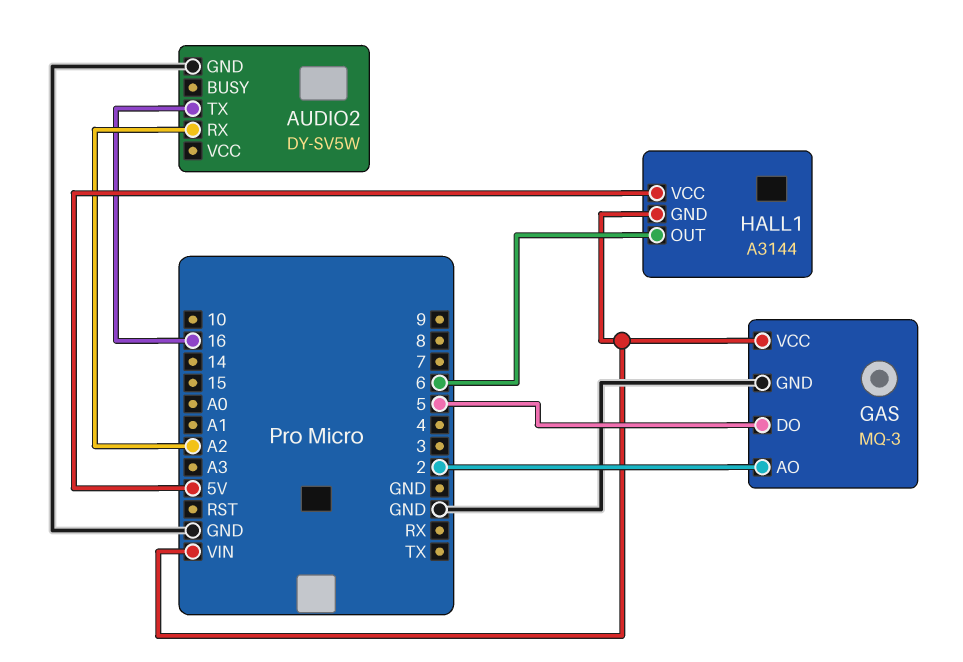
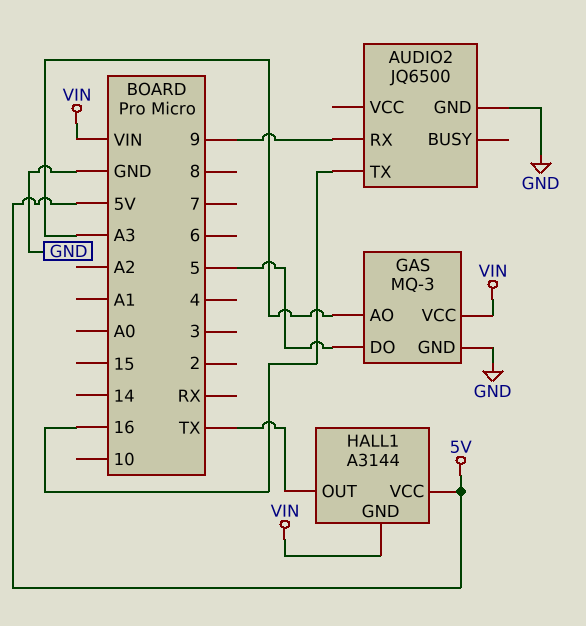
AUDIO2: DY-SV5W -> JQ6500
AUDIO2 pin RX: A2 -> 9
GAS pin AO: 2 -> A3
HALL1 pin OUT: 6 -> TX

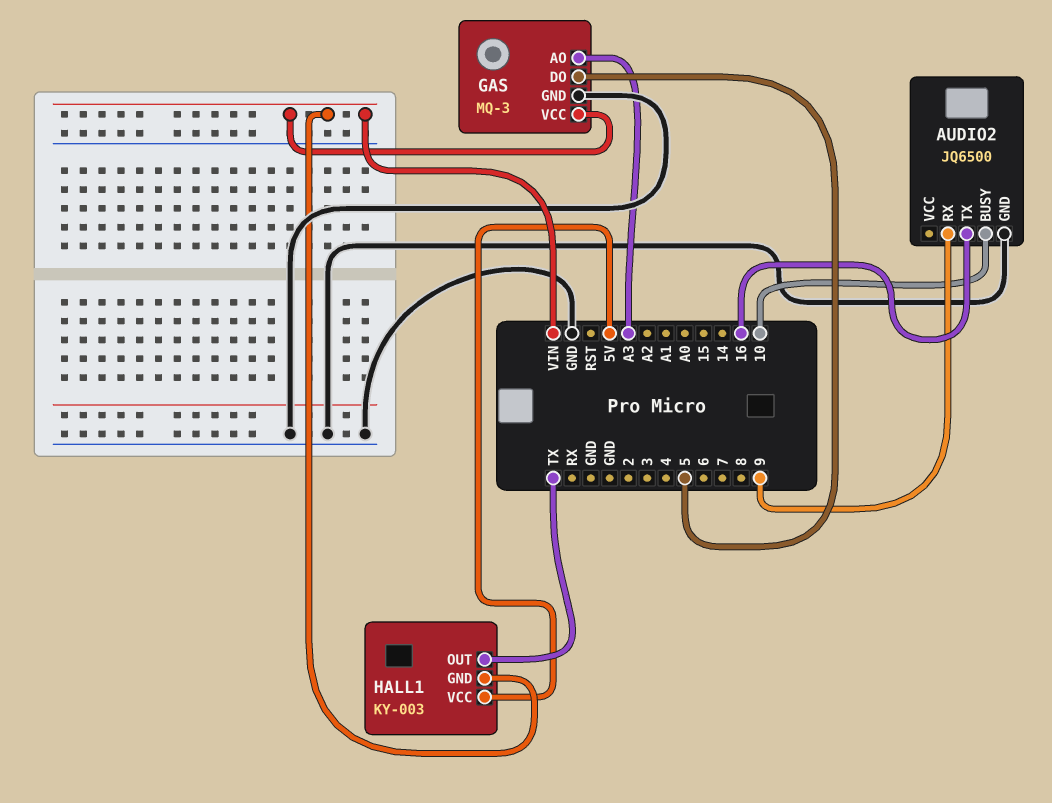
AUDIO2 pin BUSY: none -> 10
HALL1: A3144 -> KY-003

